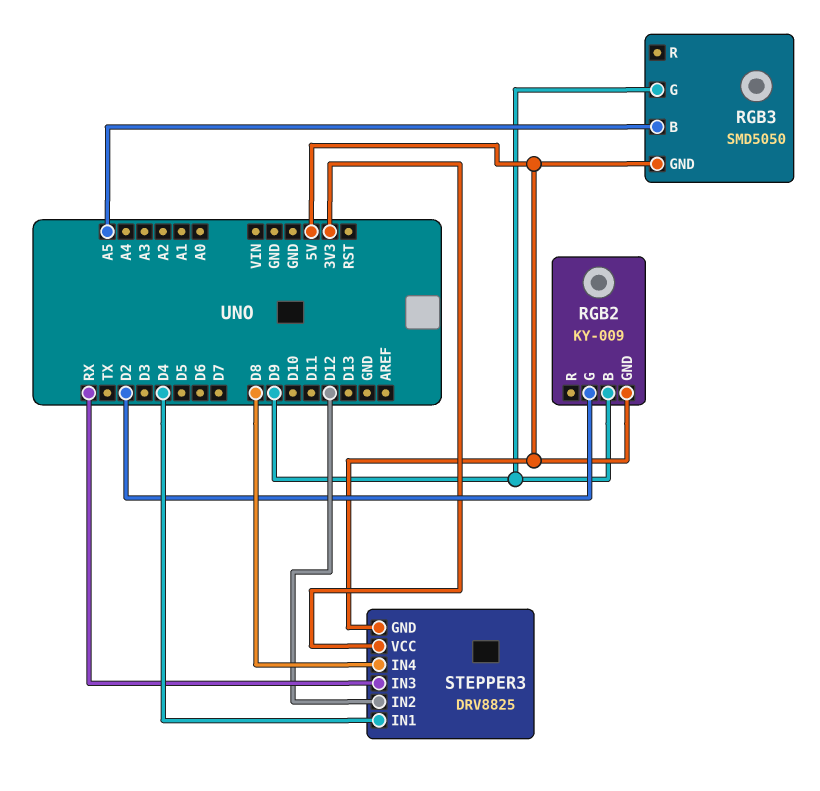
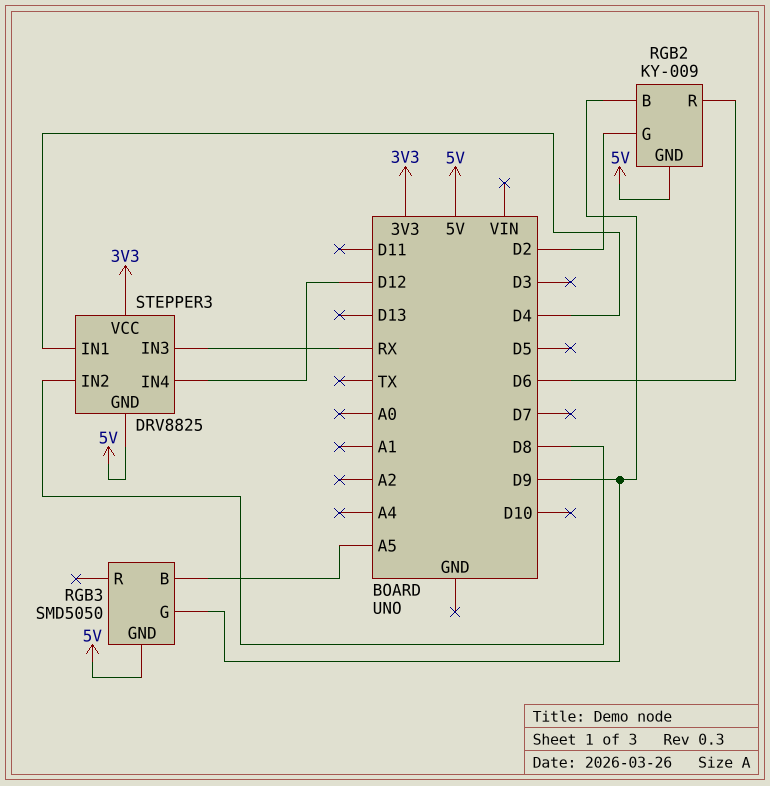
RGB2 pin R: none -> D6
STEPPER3 pin IN2: D12 -> D8
STEPPER3 pin IN4: D8 -> D12

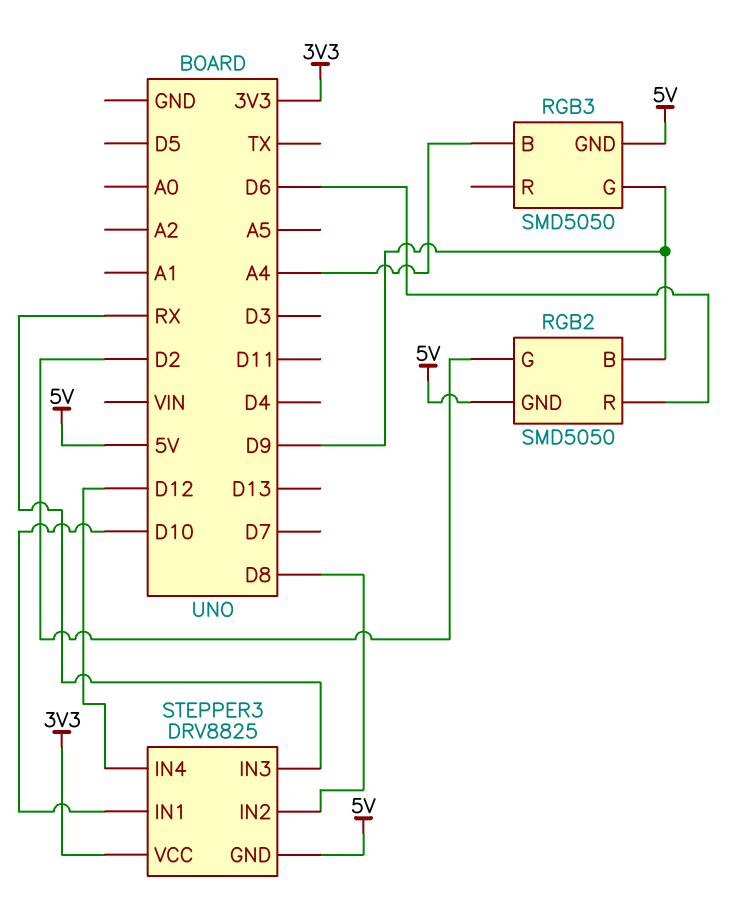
RGB2: KY-009 -> SMD5050
RGB3 pin B: A5 -> A4
STEPPER3 pin IN1: D4 -> D10

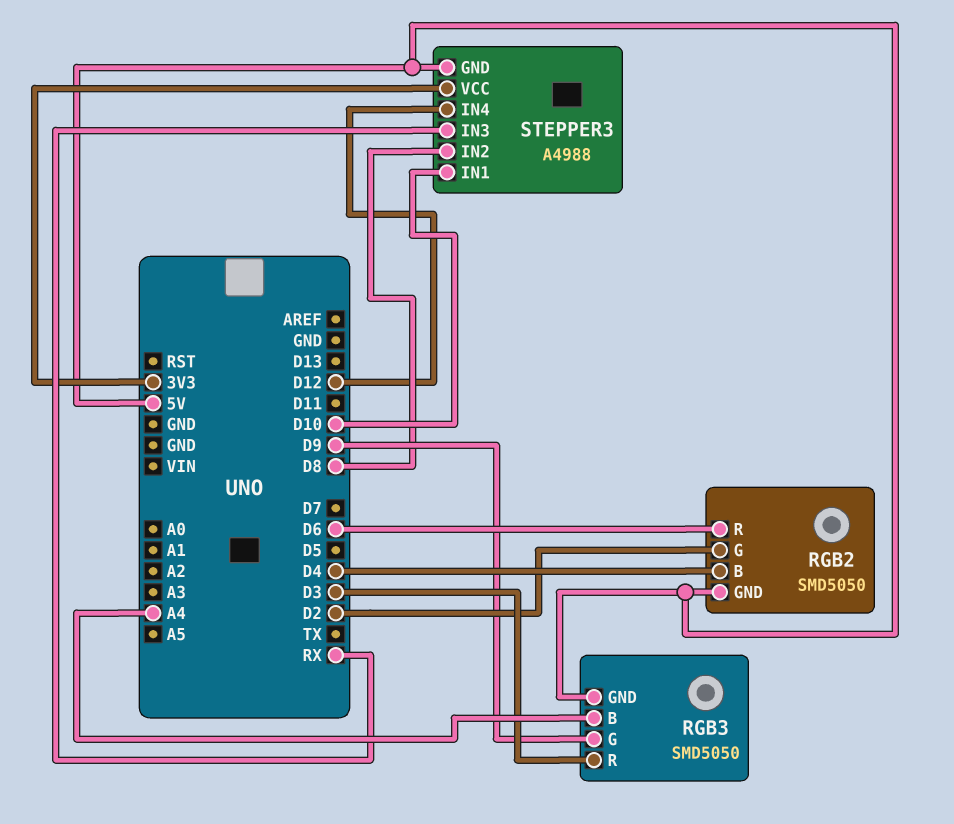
RGB2 pin B: D9 -> D4
RGB3 pin R: none -> D3
STEPPER3: DRV8825 -> A4988

